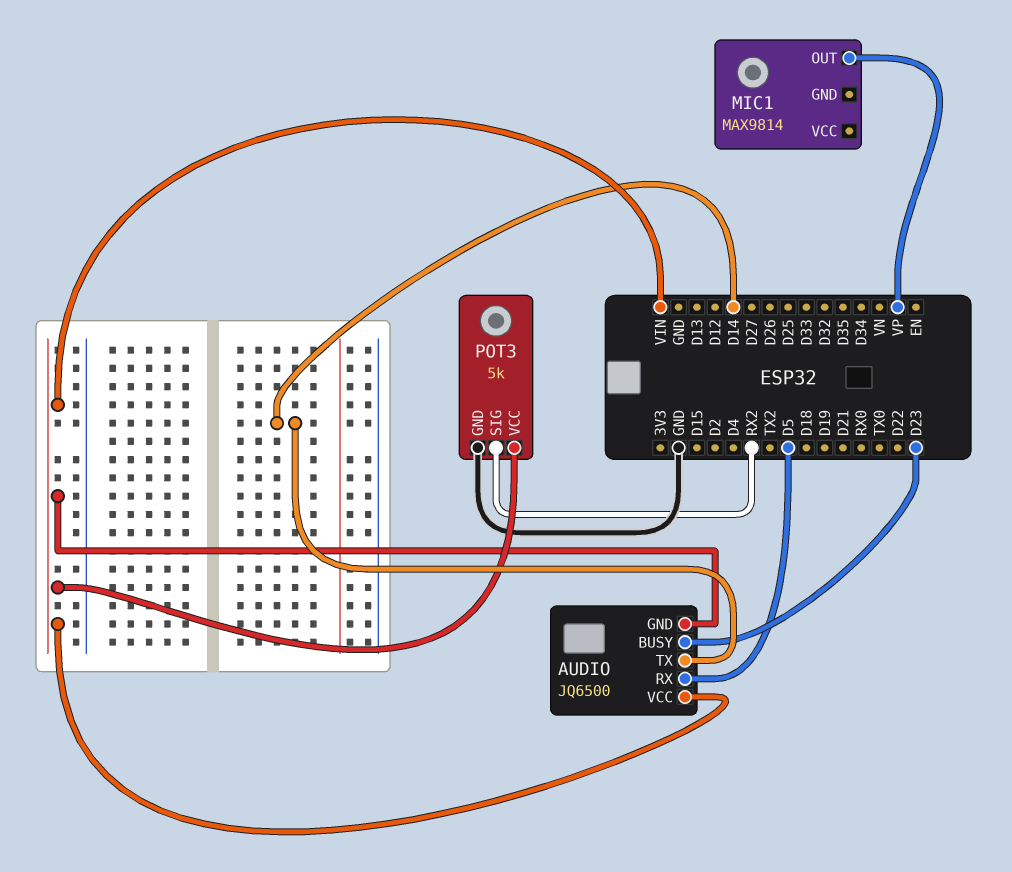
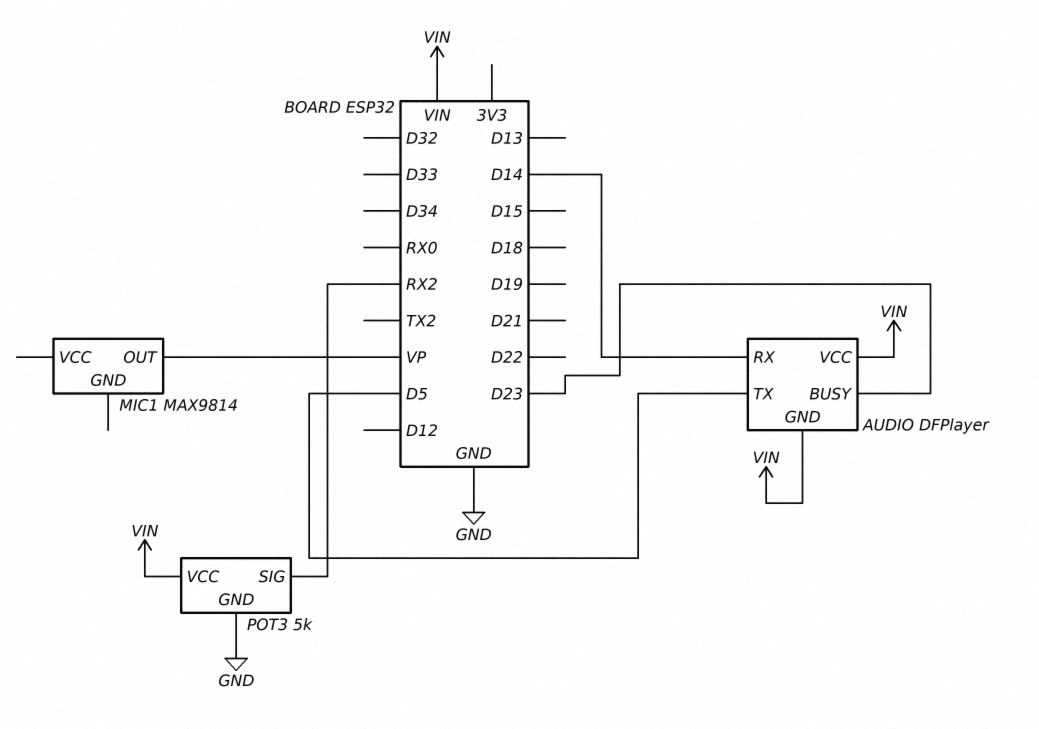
AUDIO: JQ6500 -> DFPlayer
AUDIO pin RX: D5 -> D14
AUDIO pin TX: D14 -> D5

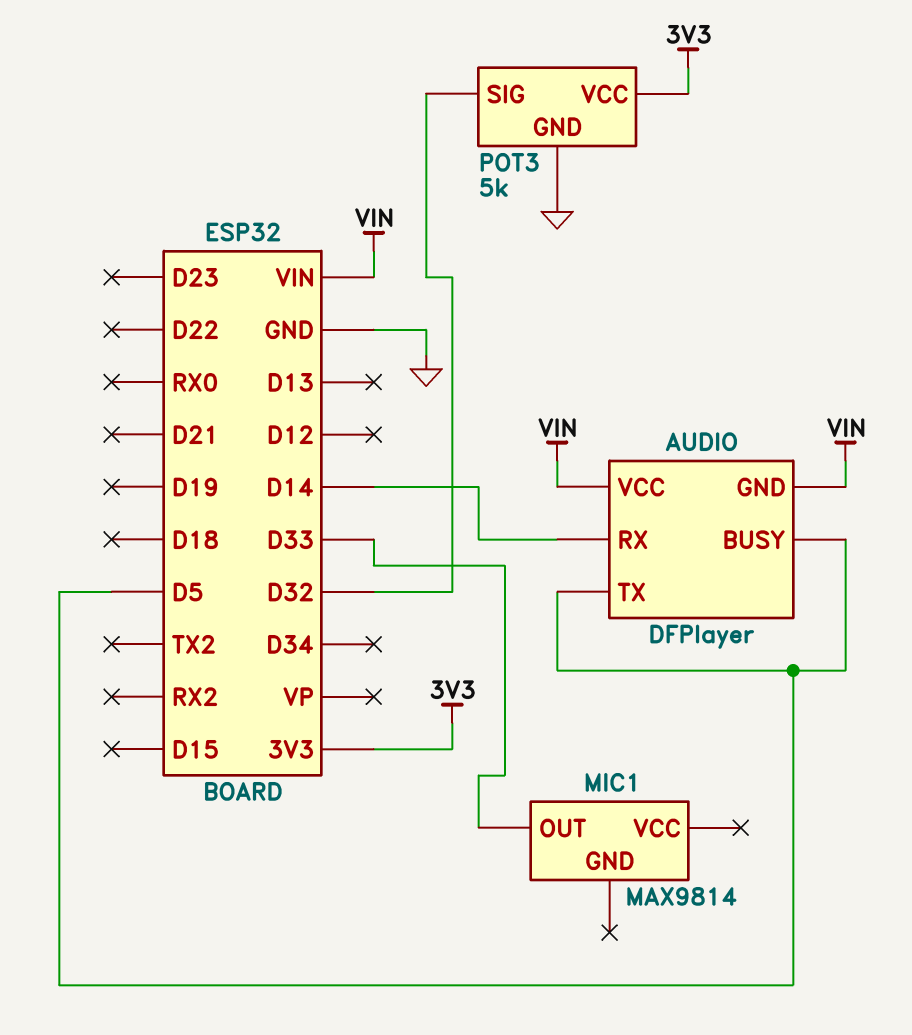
AUDIO pin BUSY: D23 -> D5
MIC1 pin OUT: VP -> D33
POT3 pin SIG: RX2 -> D32
POT3 pin VCC: VIN -> 3V3

